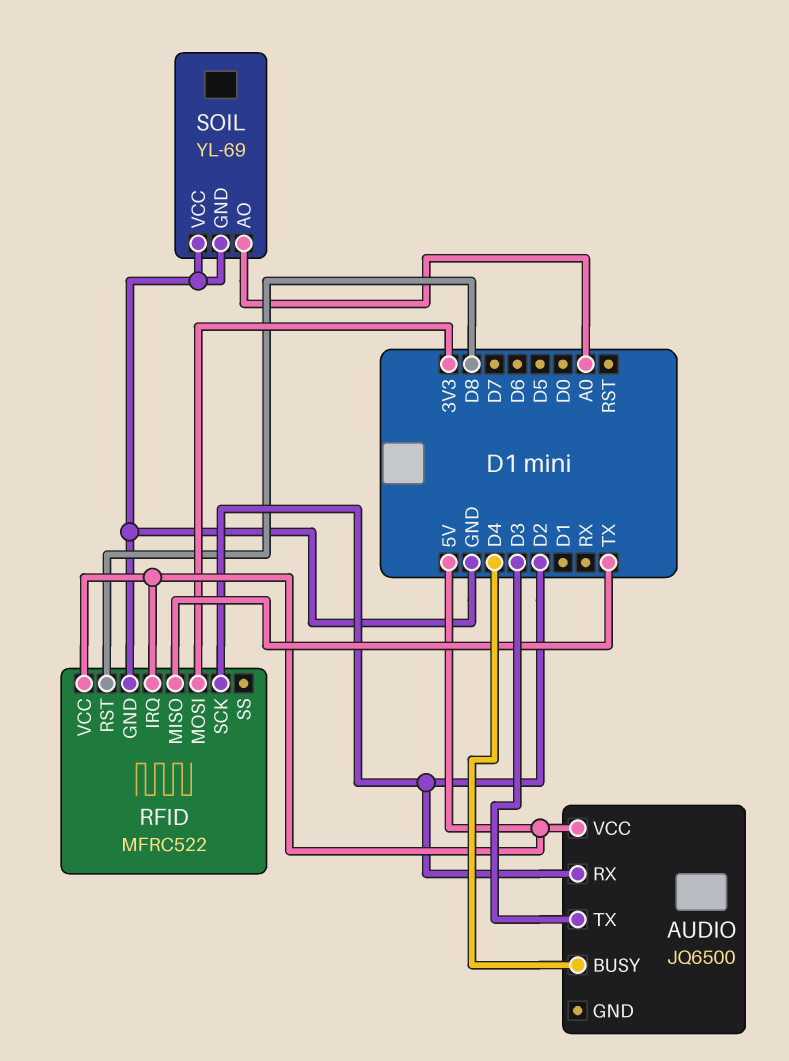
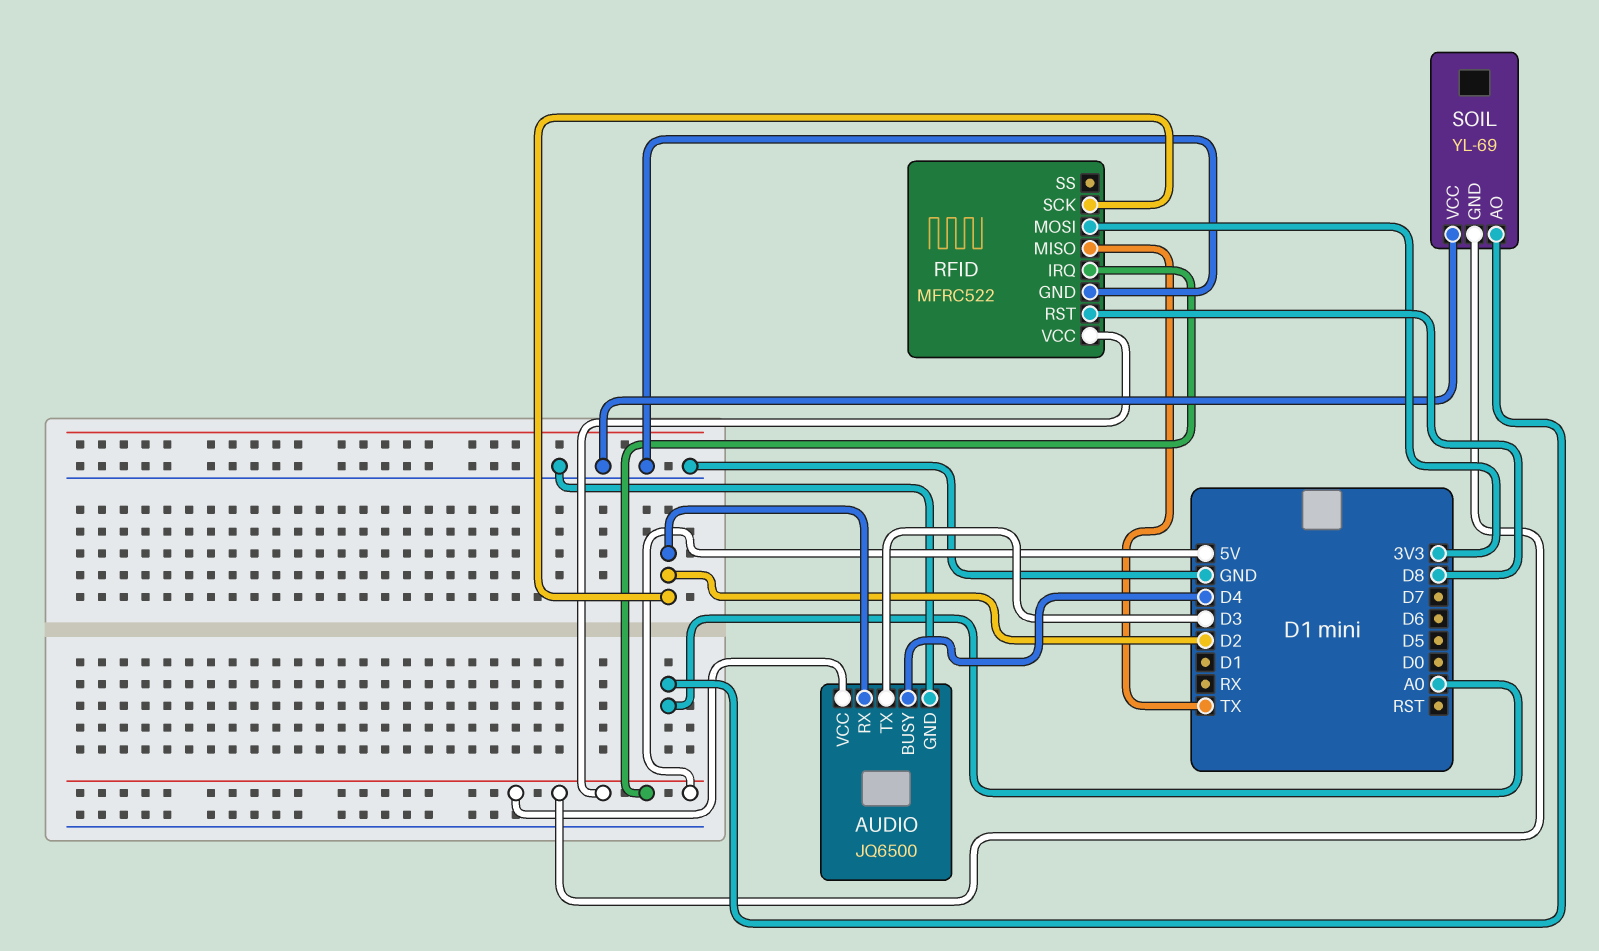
AUDIO pin GND: none -> GND
SOIL pin GND: GND -> 5V

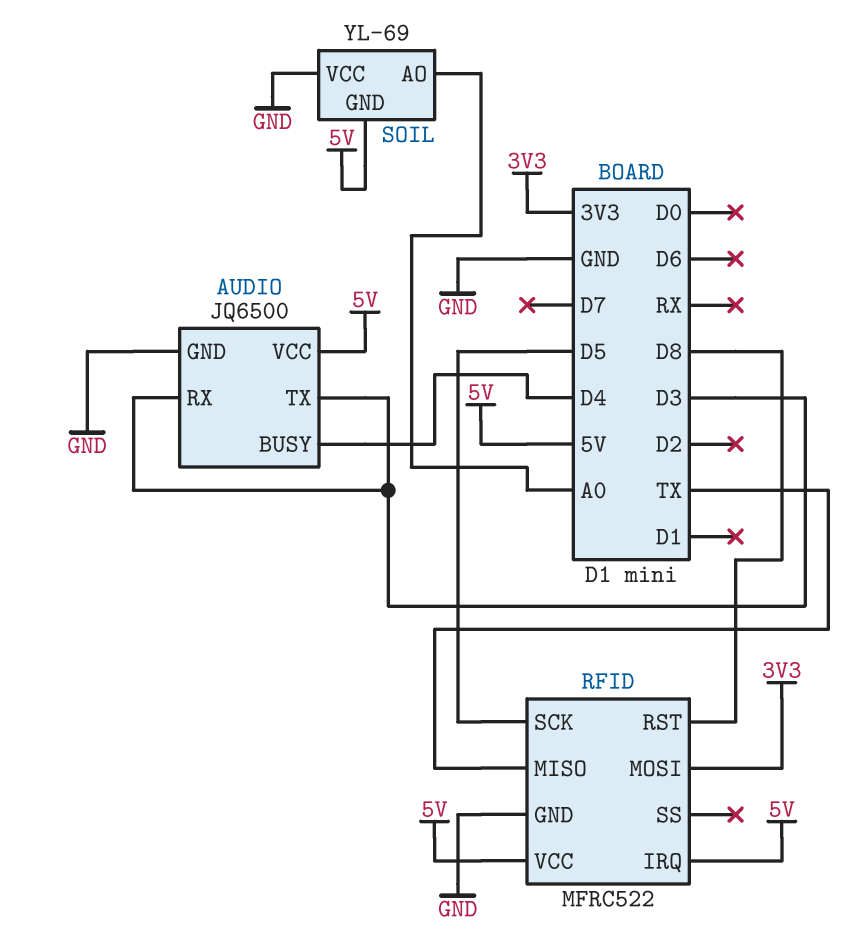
AUDIO pin RX: D2 -> D3
RFID pin SCK: D2 -> D5

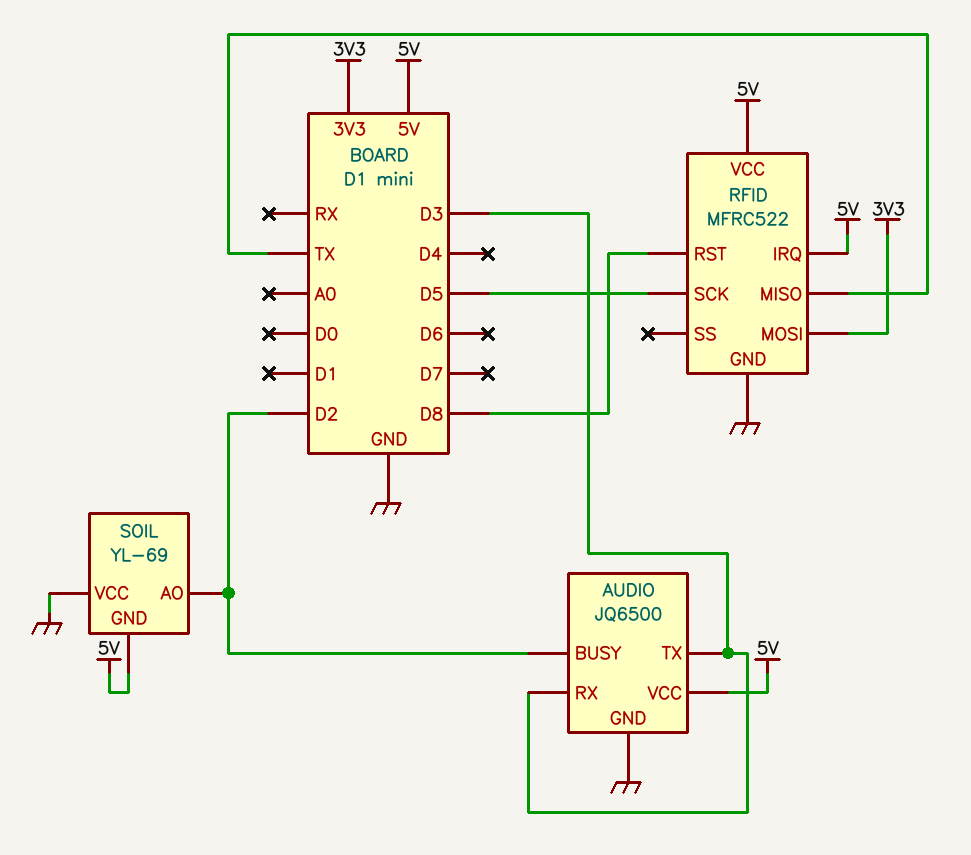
AUDIO pin BUSY: D4 -> D2
SOIL pin AO: A0 -> D2

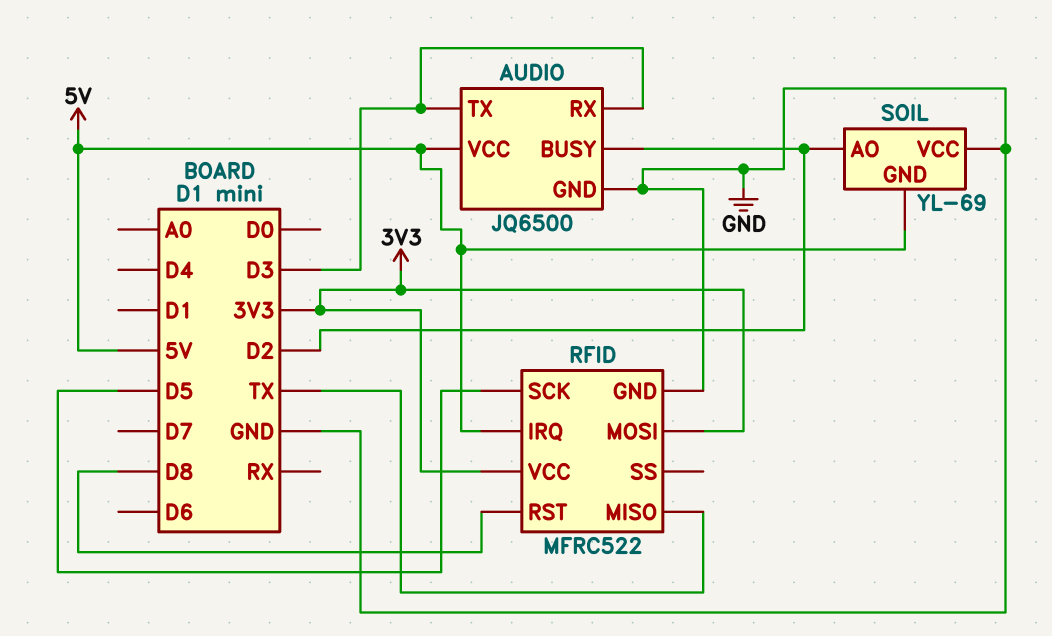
RFID pin VCC: 5V -> 3V3

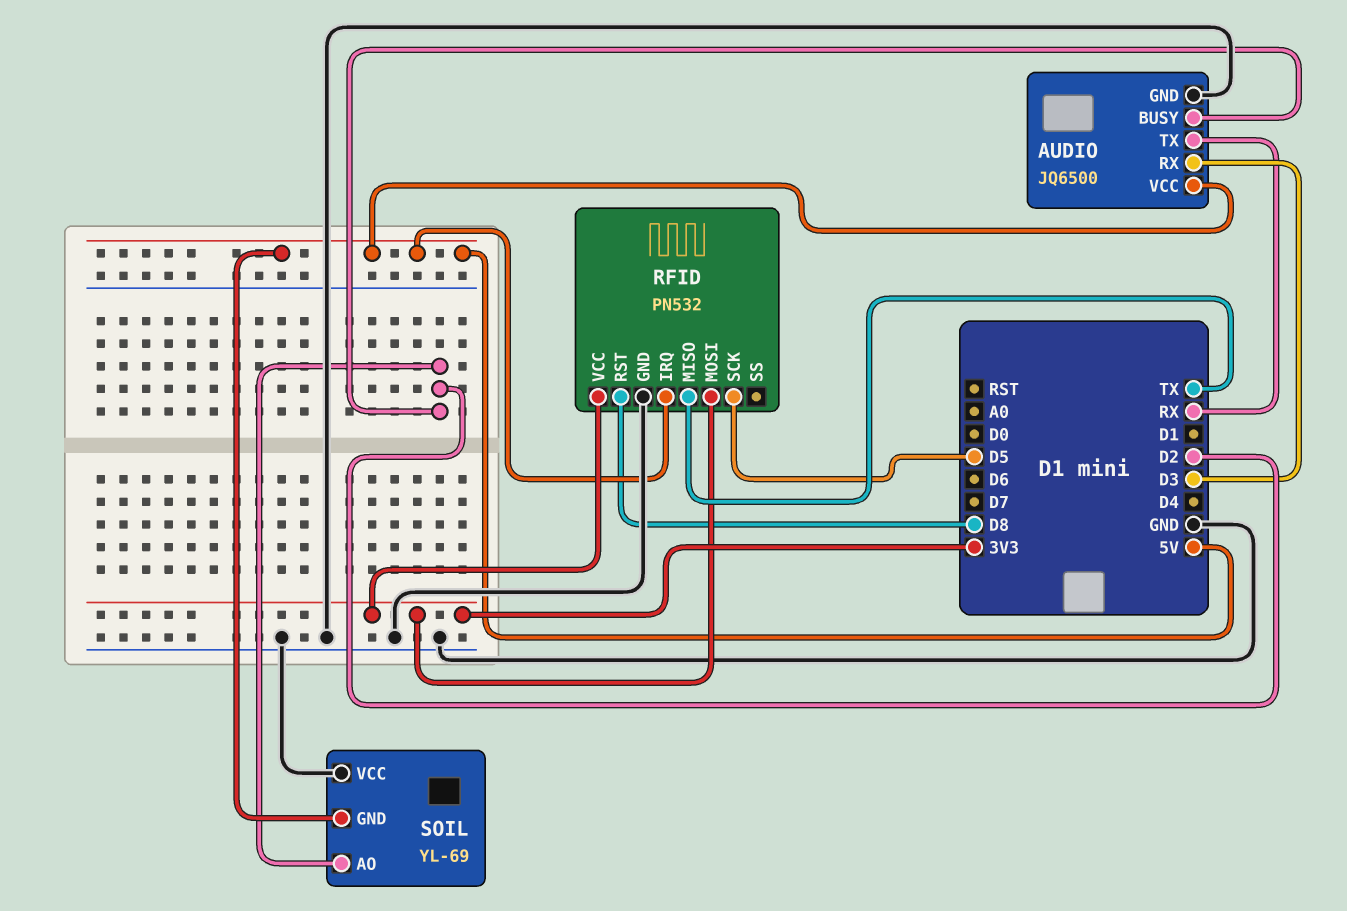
AUDIO pin TX: D3 -> RX
RFID: MFRC522 -> PN532

